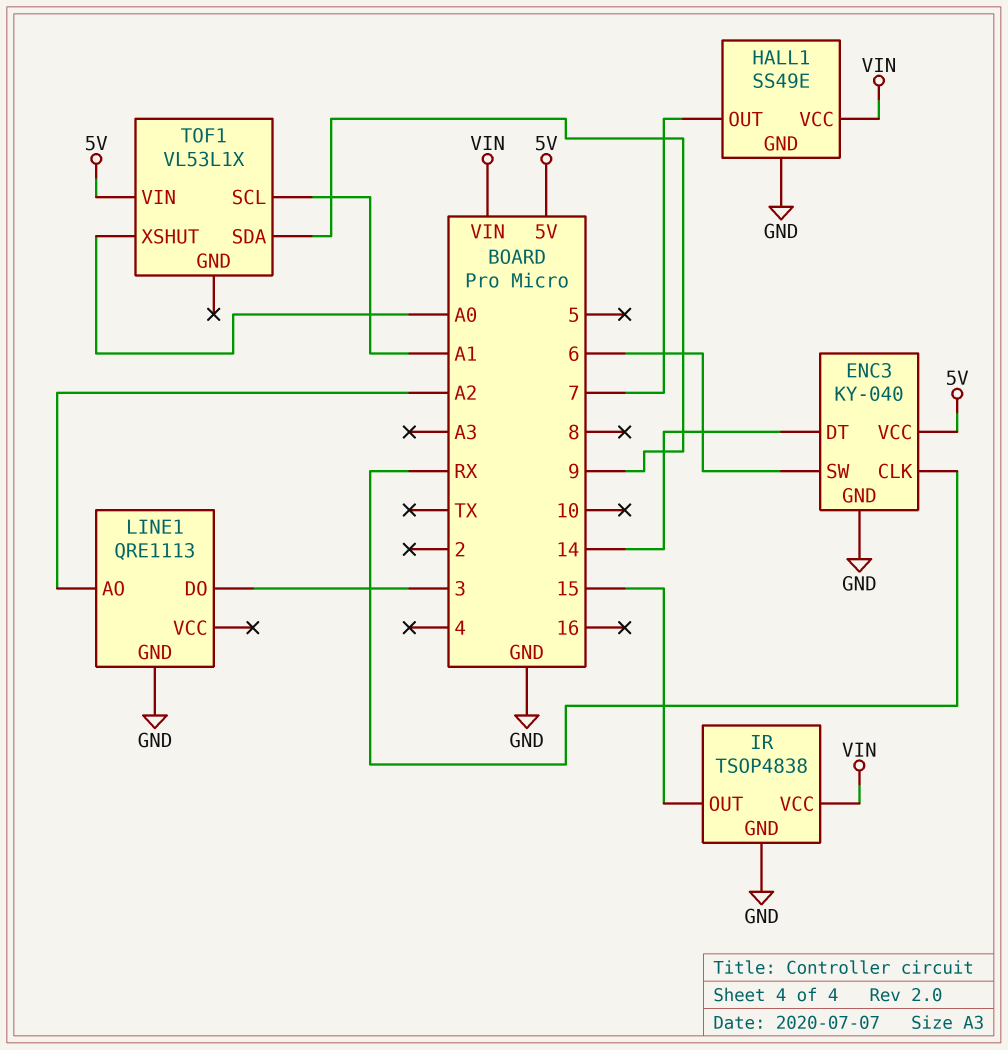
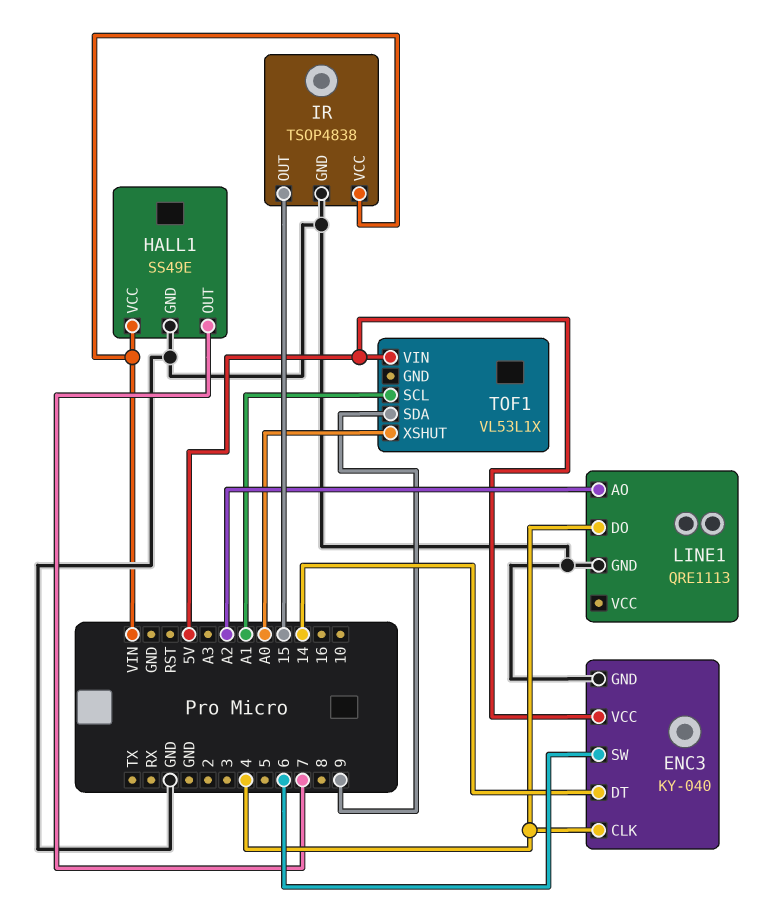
ENC3 pin CLK: RX -> 4
LINE1 pin DO: 3 -> 4

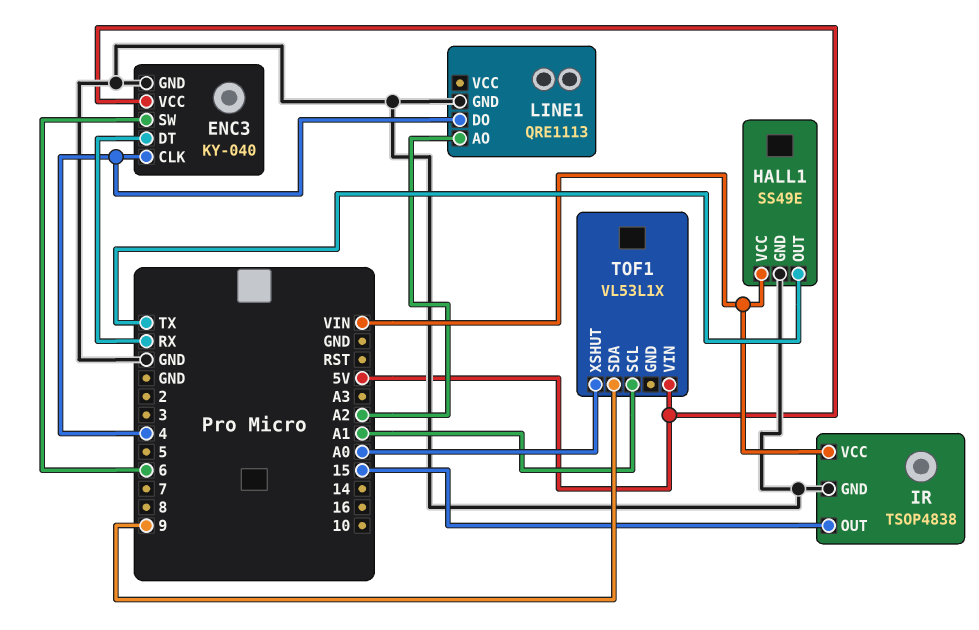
ENC3 pin DT: 14 -> RX
HALL1 pin OUT: 7 -> TX

